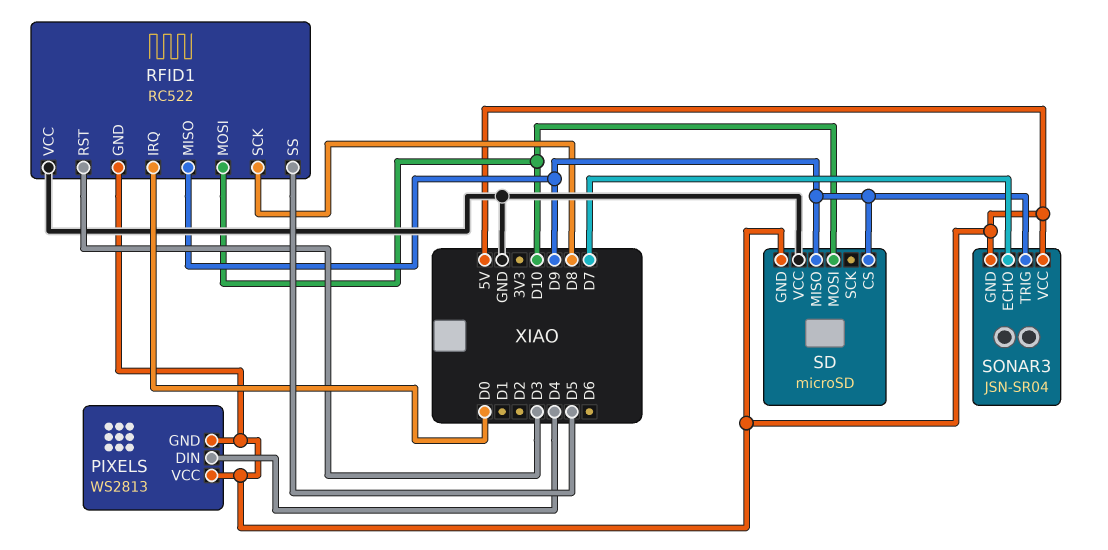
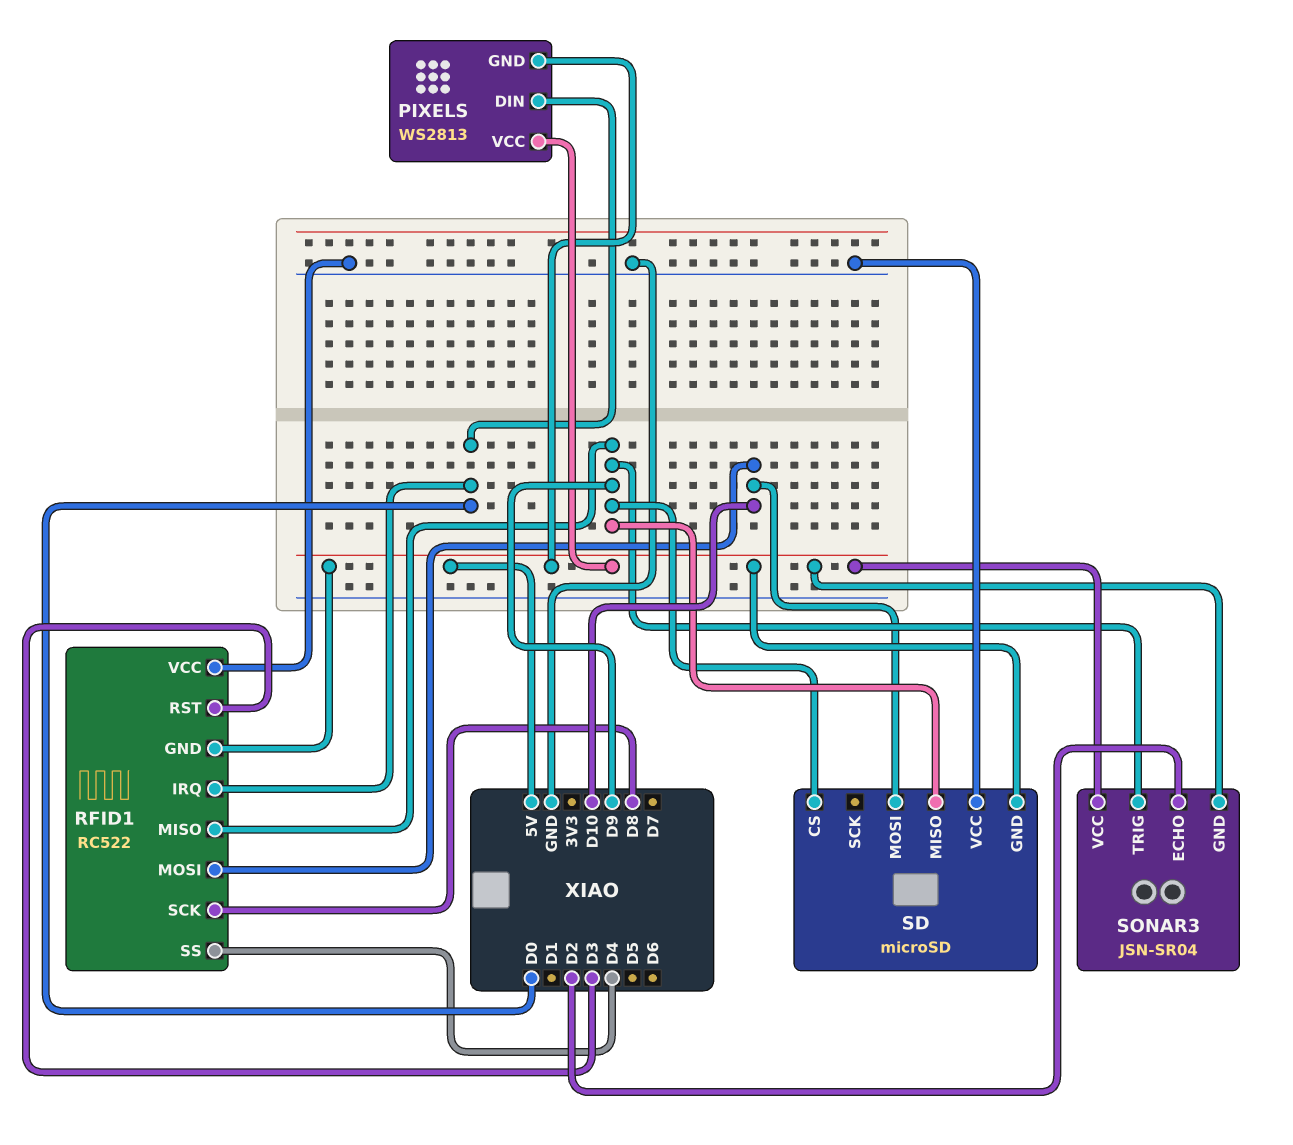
PIXELS pin DIN: D4 -> D0
RFID1 pin SS: D5 -> D4
SONAR3 pin ECHO: D7 -> D2

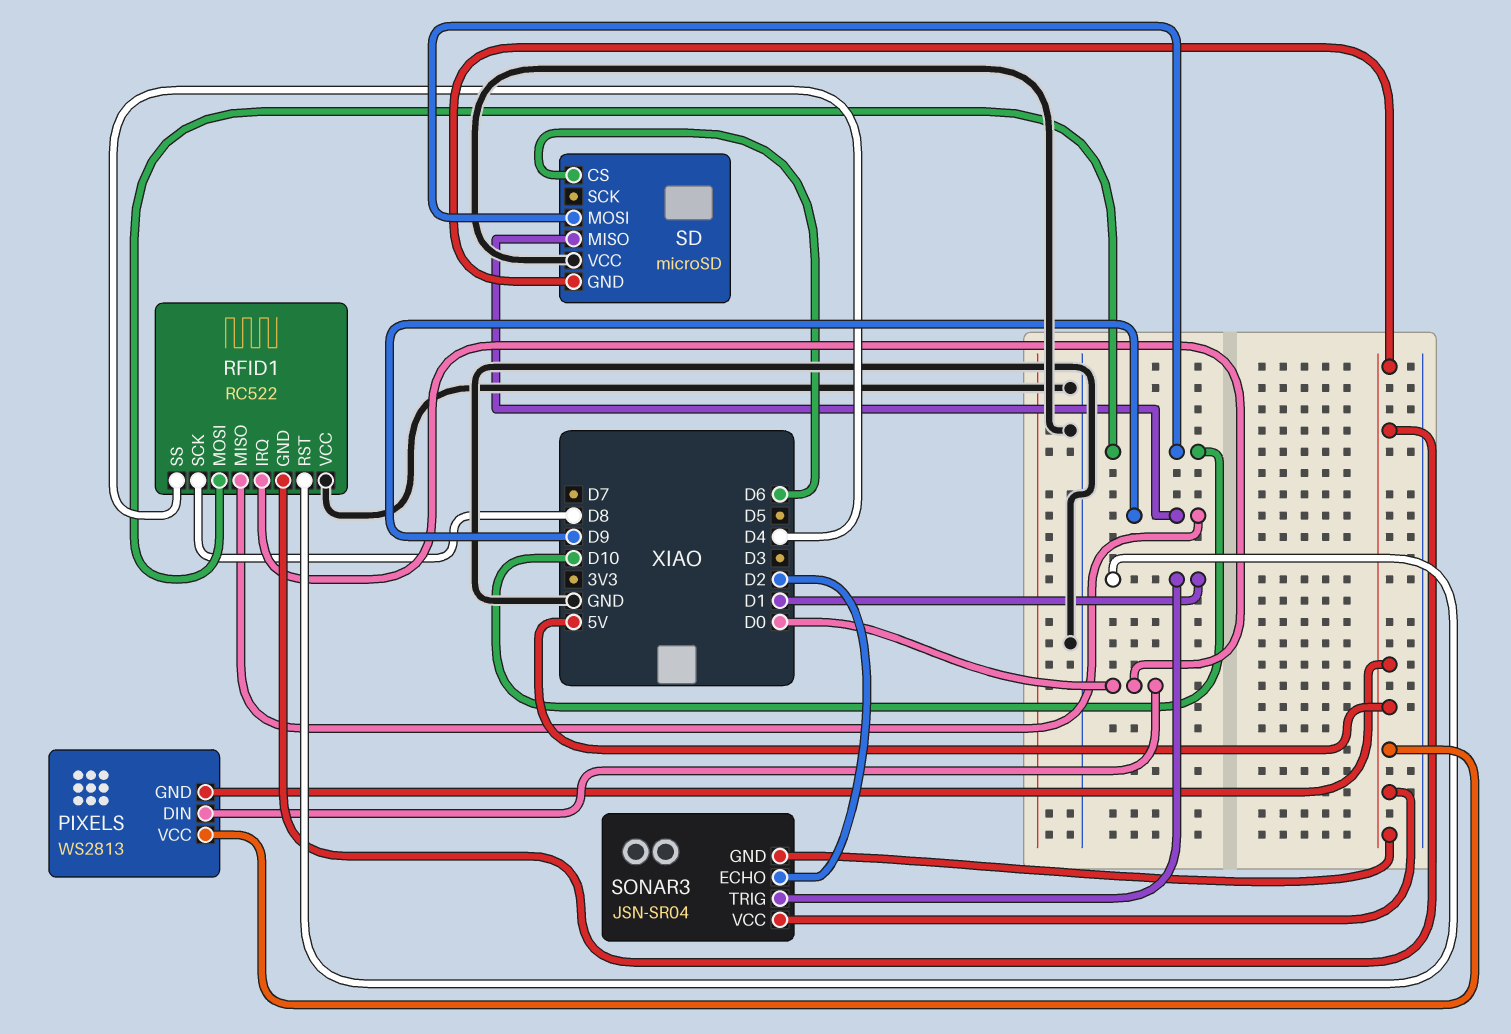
RFID1 pin RST: D3 -> D1
SD pin CS: D9 -> D6
SONAR3 pin TRIG: D9 -> D1

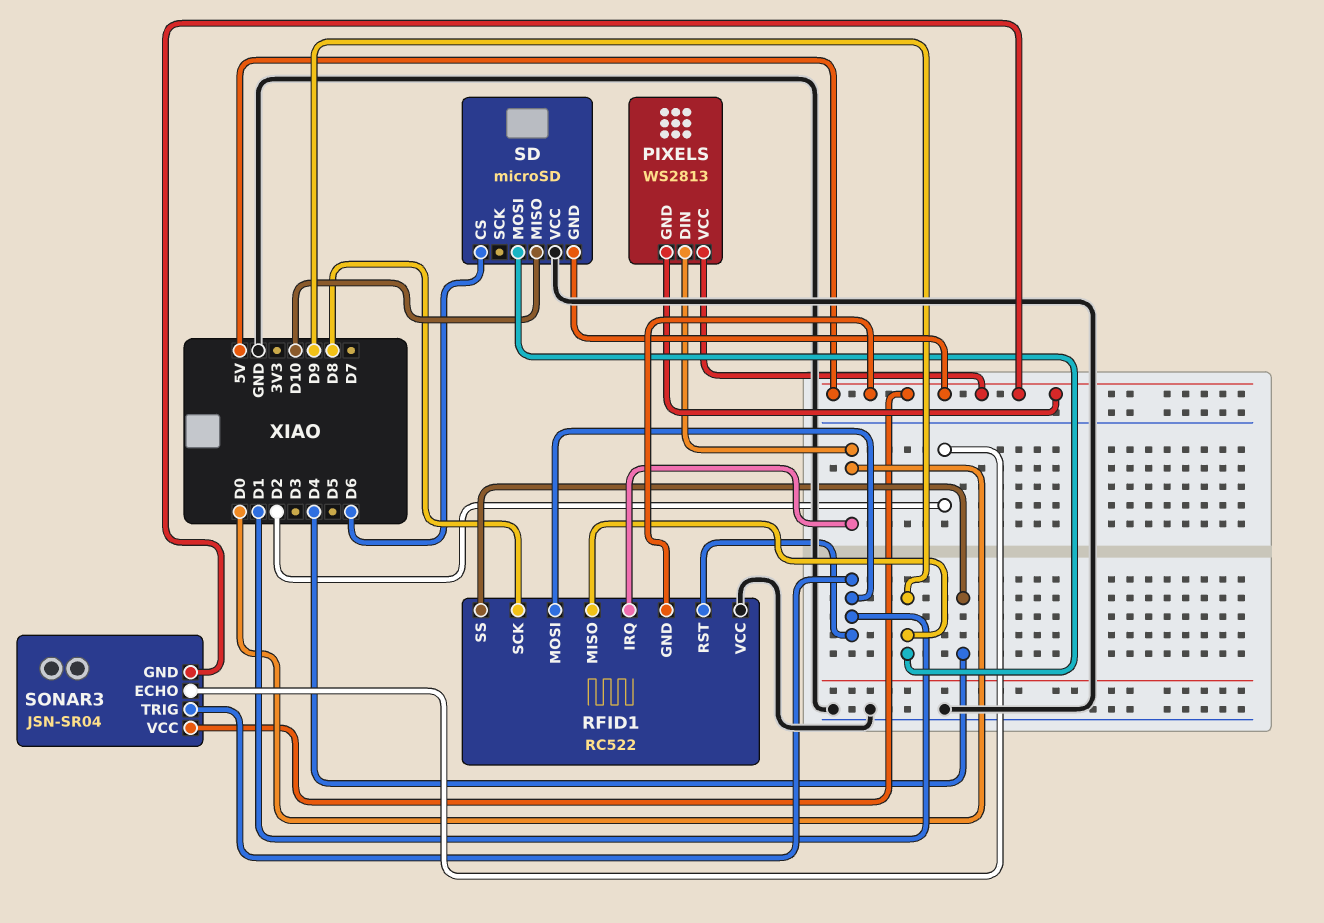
RFID1 pin MOSI: D10 -> D1
SD pin MISO: D9 -> D10
SD pin MOSI: D10 -> D9

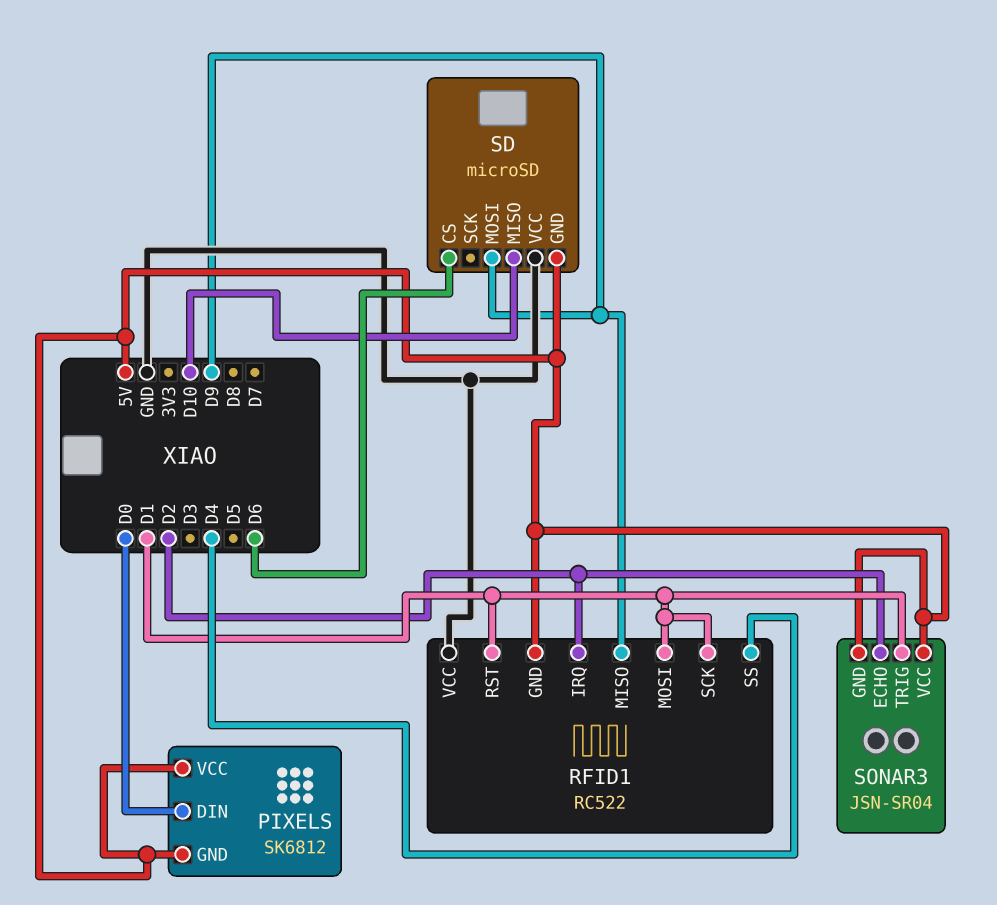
PIXELS: WS2813 -> SK6812
RFID1 pin IRQ: D0 -> D2
RFID1 pin SCK: D8 -> D1

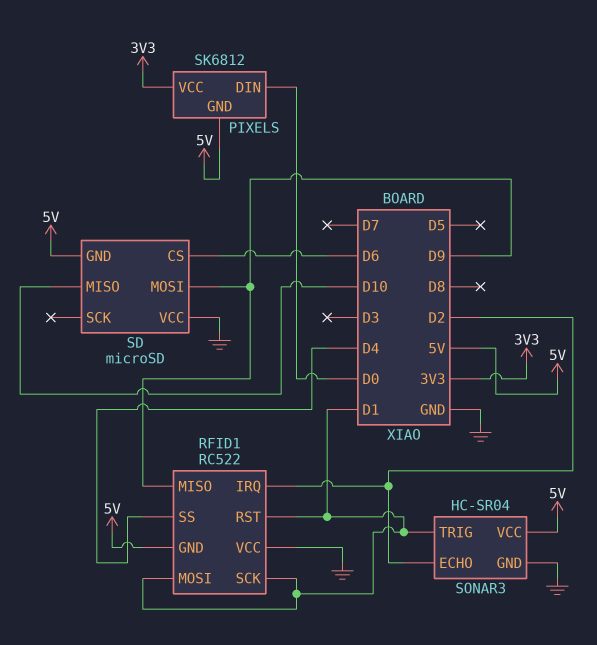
PIXELS pin VCC: 5V -> 3V3
SONAR3: JSN-SR04 -> HC-SR04
SONAR3 pin GND: 5V -> GND

